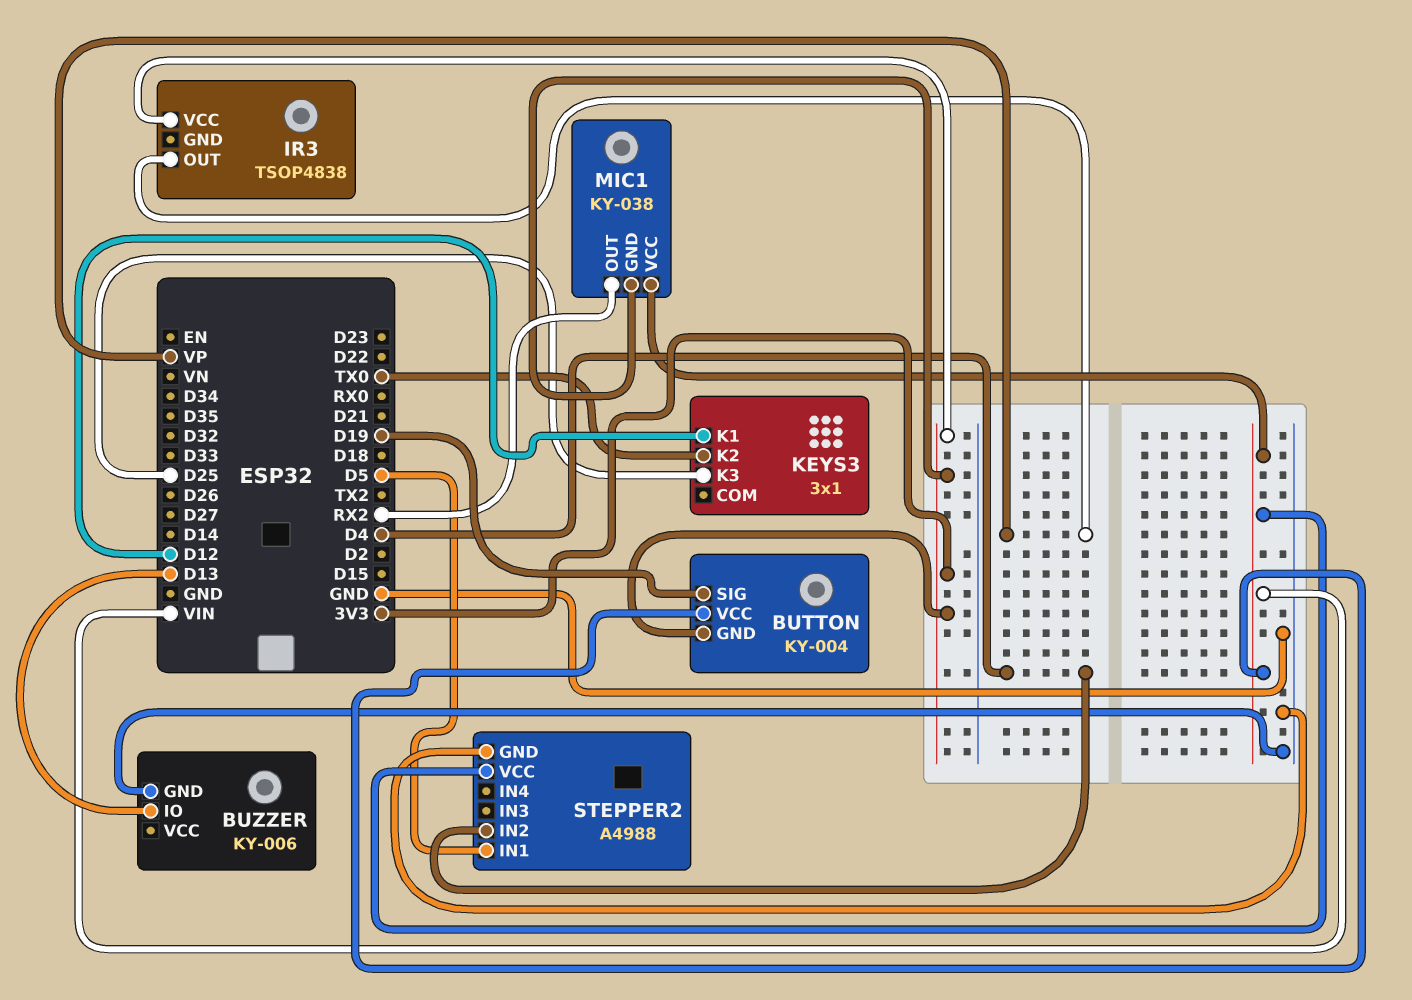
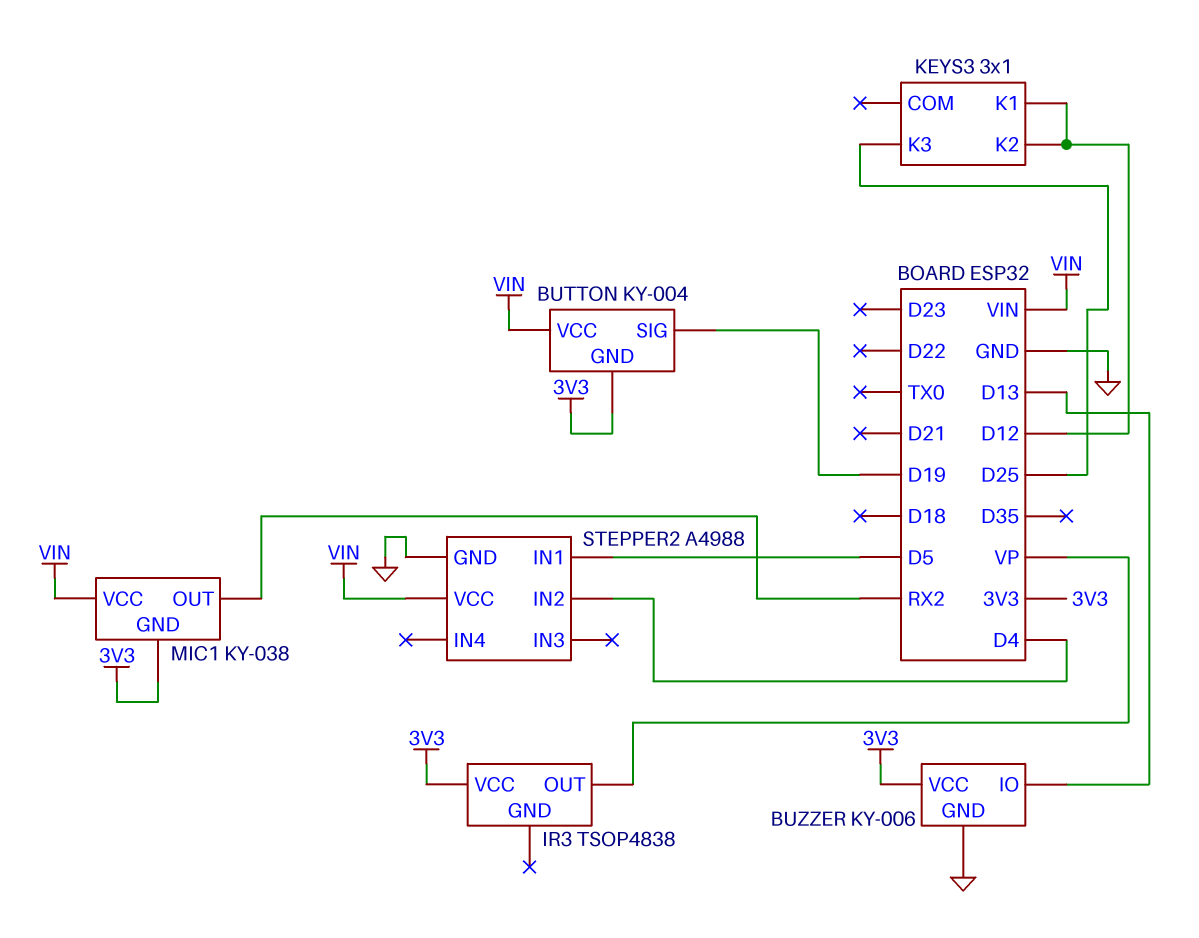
BUZZER pin VCC: none -> 3V3
KEYS3 pin K2: TX0 -> D12

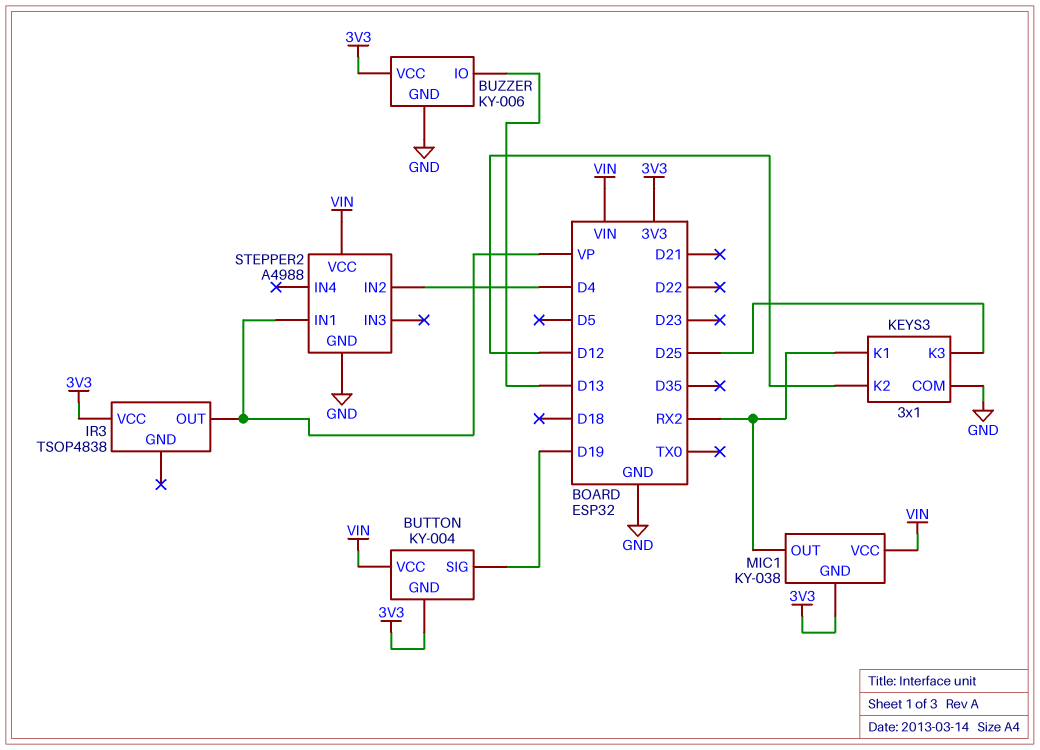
KEYS3 pin COM: none -> GND
KEYS3 pin K1: D12 -> RX2
STEPPER2 pin IN1: D5 -> VP

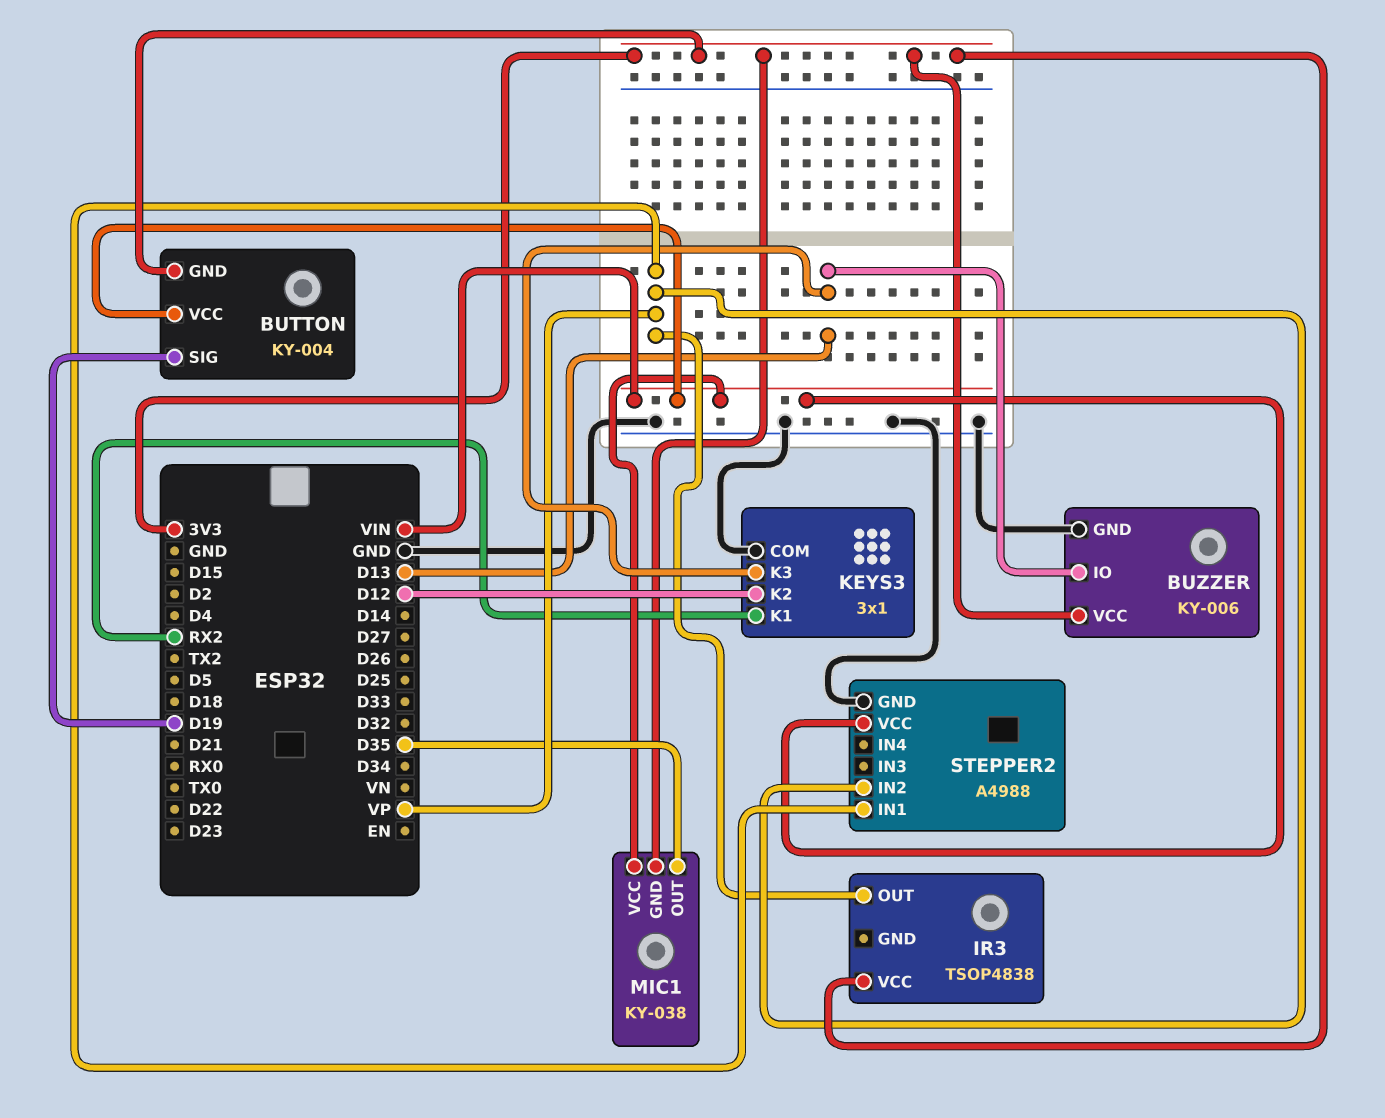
KEYS3 pin K3: D25 -> D13
MIC1 pin OUT: RX2 -> D35
STEPPER2 pin IN2: D4 -> VP

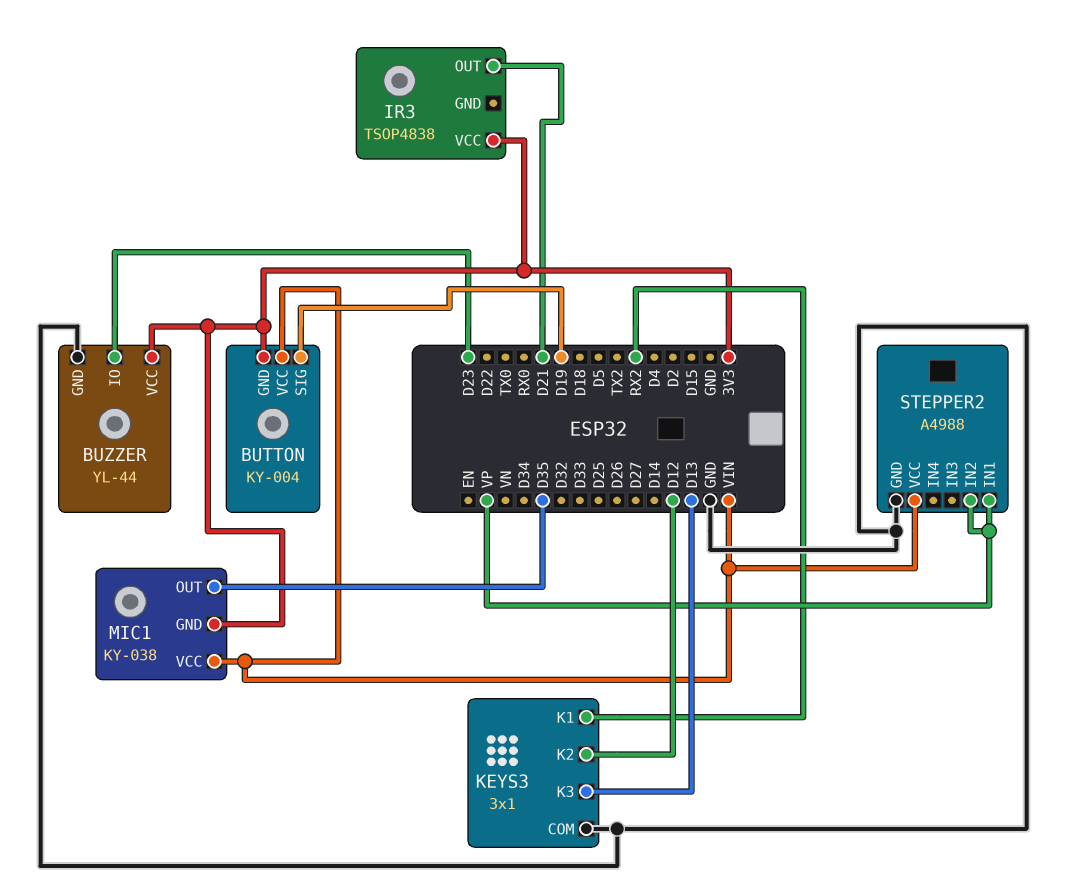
BUZZER: KY-006 -> YL-44
BUZZER pin IO: D13 -> D23
IR3 pin OUT: VP -> D21

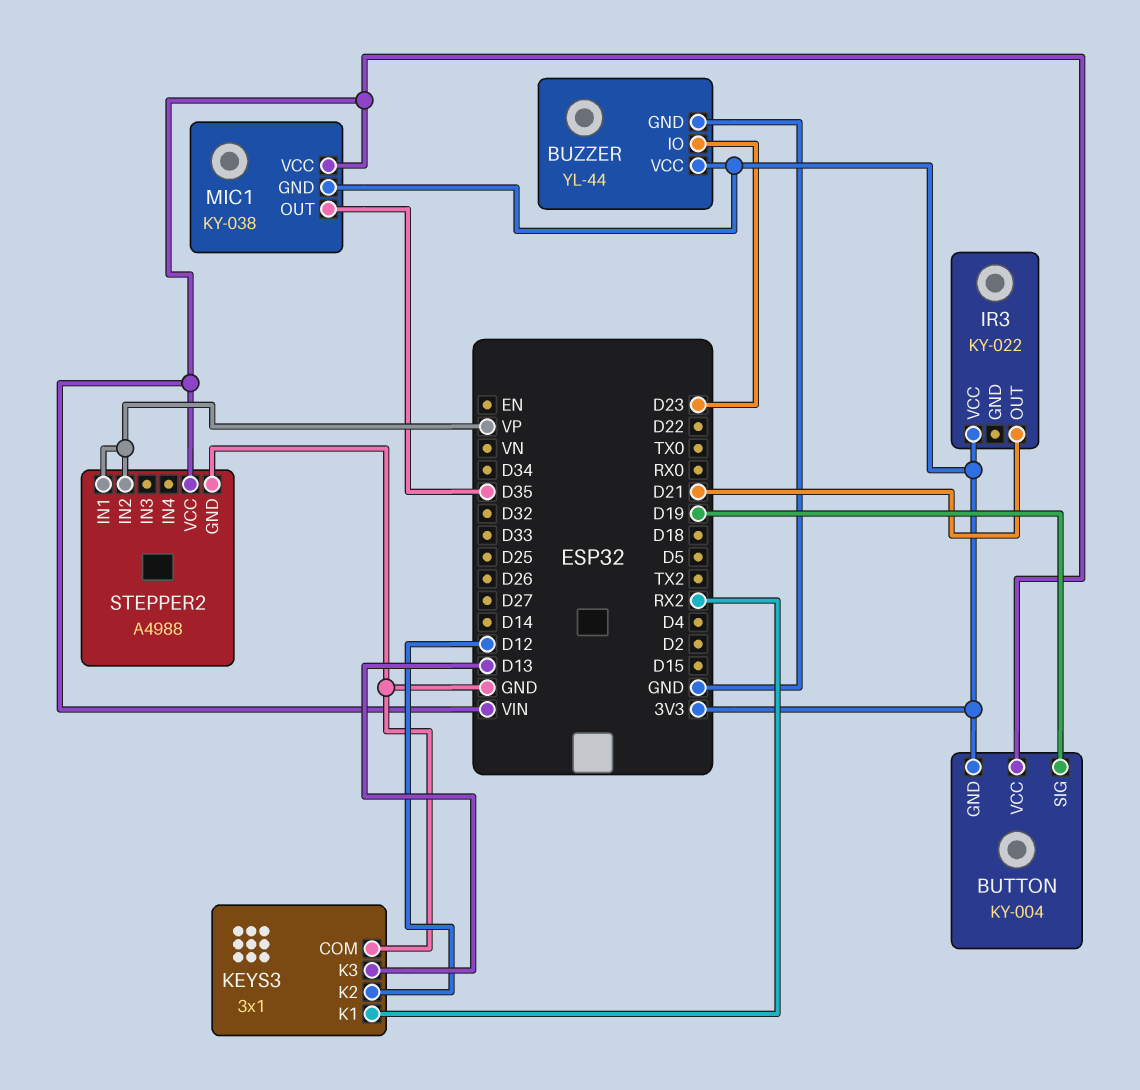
IR3: TSOP4838 -> KY-022

